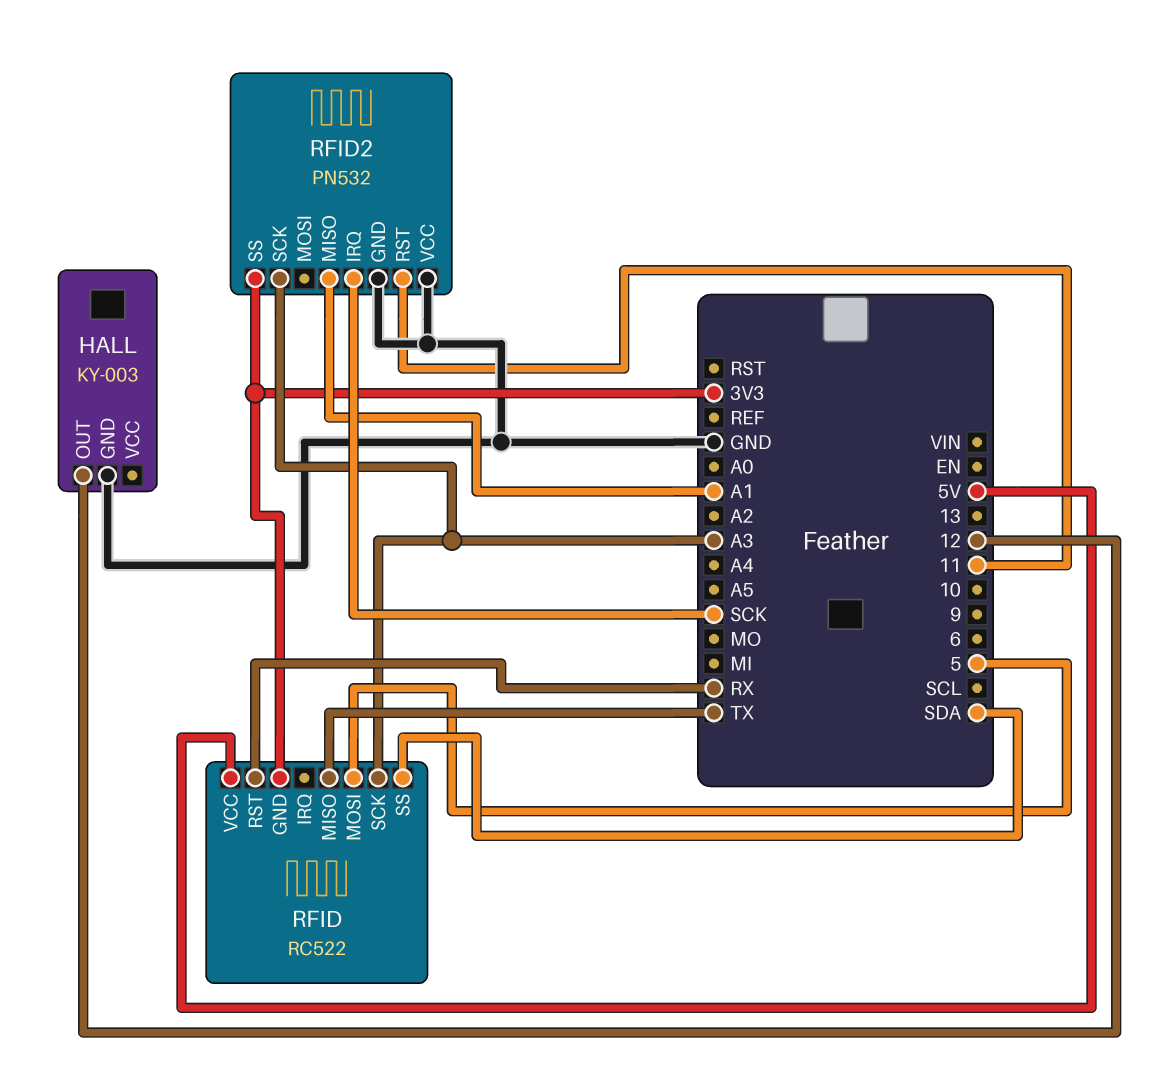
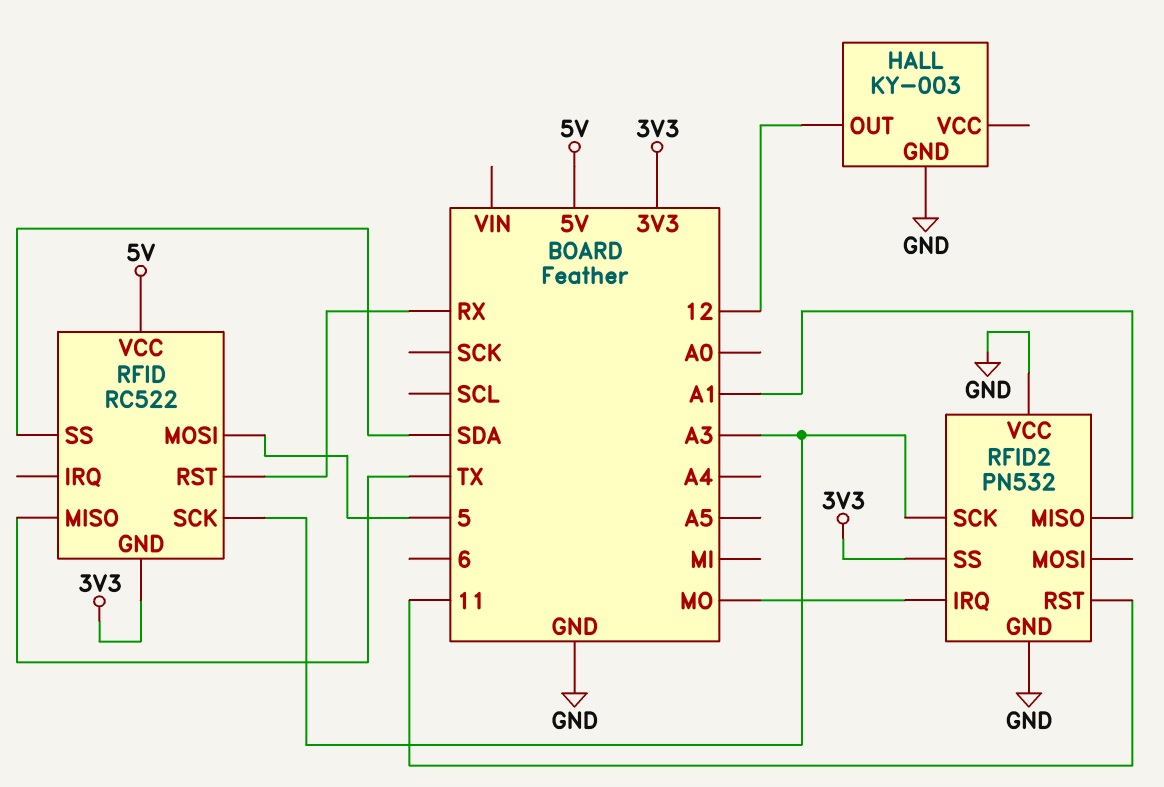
RFID2 pin IRQ: SCK -> MO

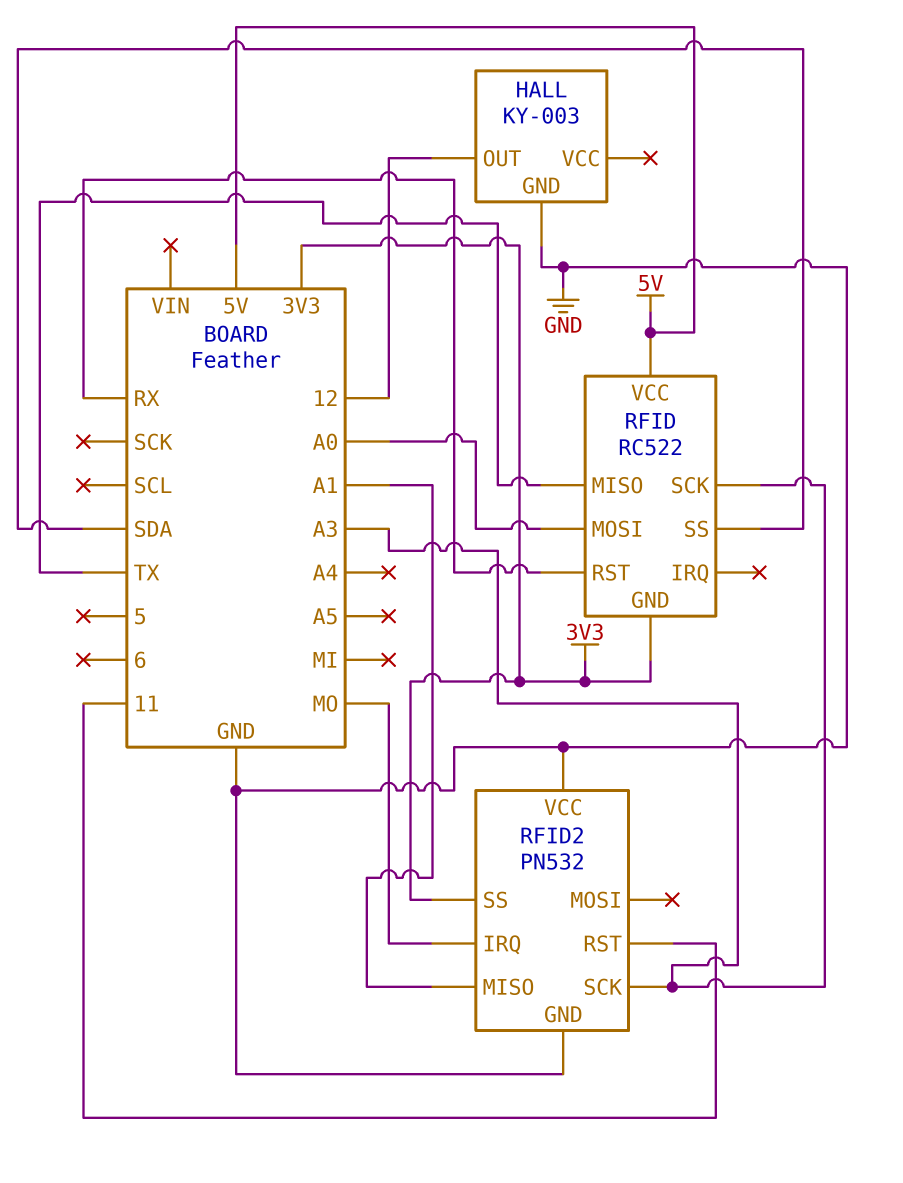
RFID pin MOSI: 5 -> A0

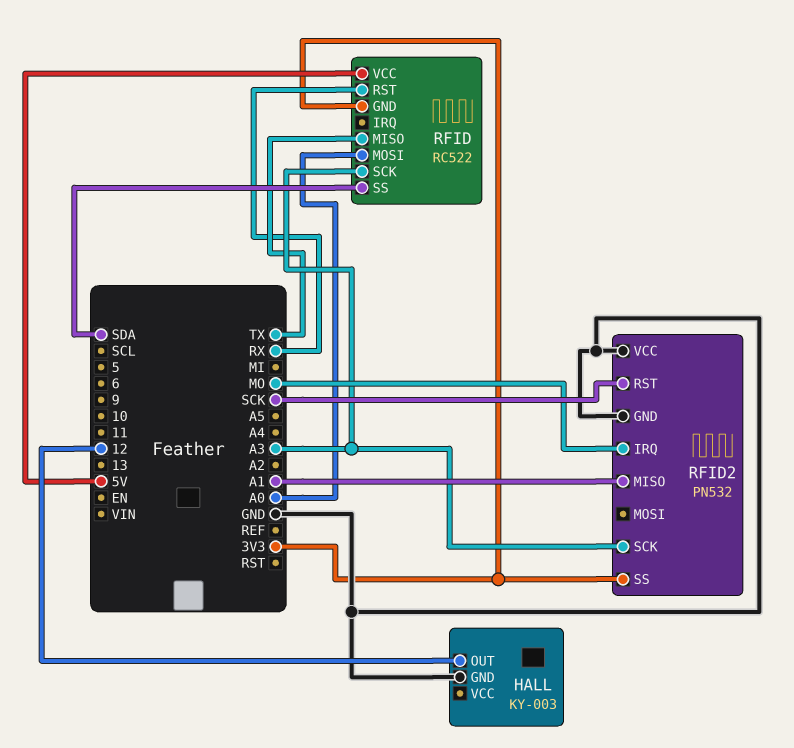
RFID2 pin RST: 11 -> SCK

